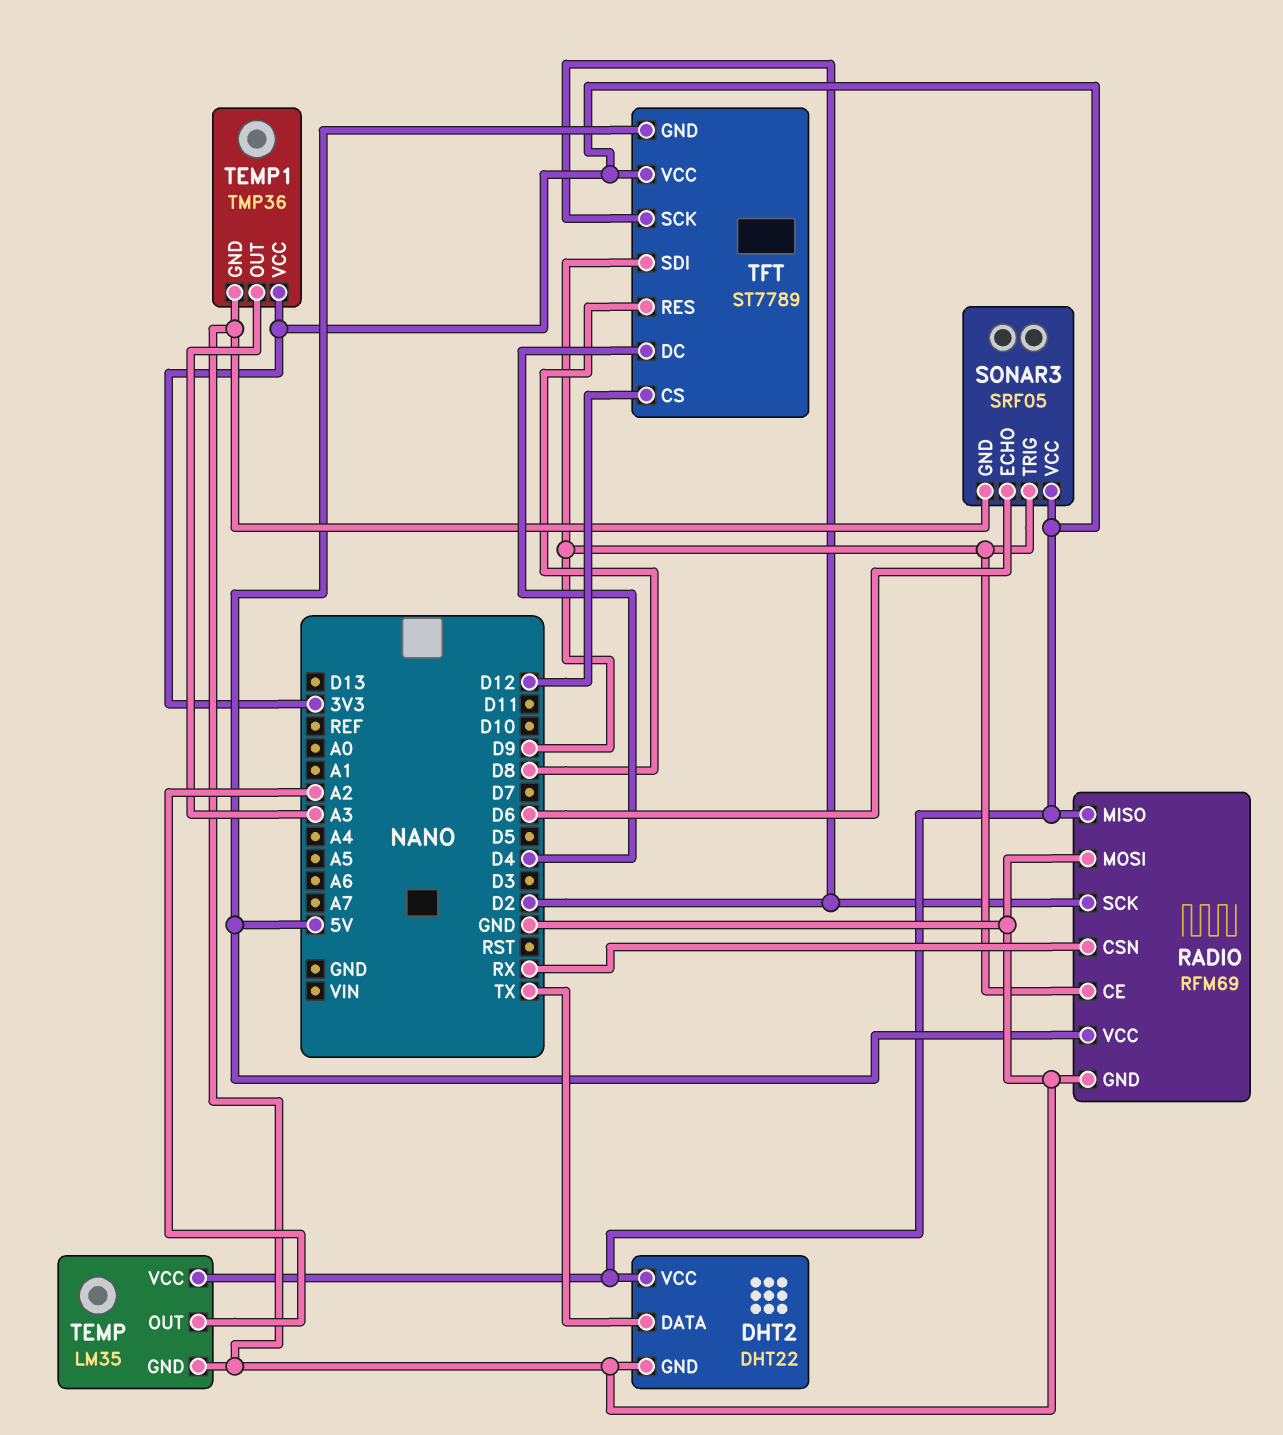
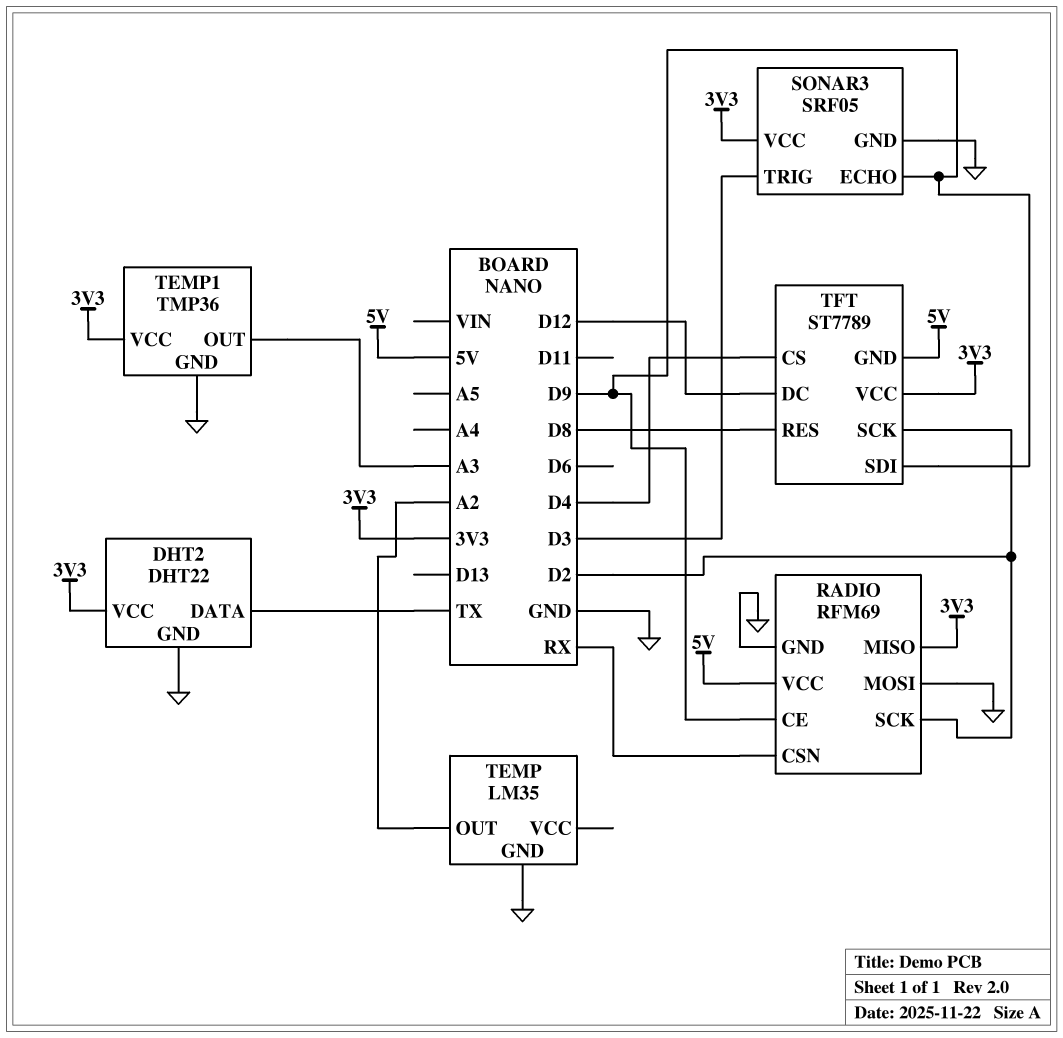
SONAR3 pin ECHO: D6 -> D9
SONAR3 pin TRIG: D9 -> D3
TEMP pin VCC: 3V3 -> none
TFT pin CS: D12 -> D4
TFT pin DC: D4 -> D12

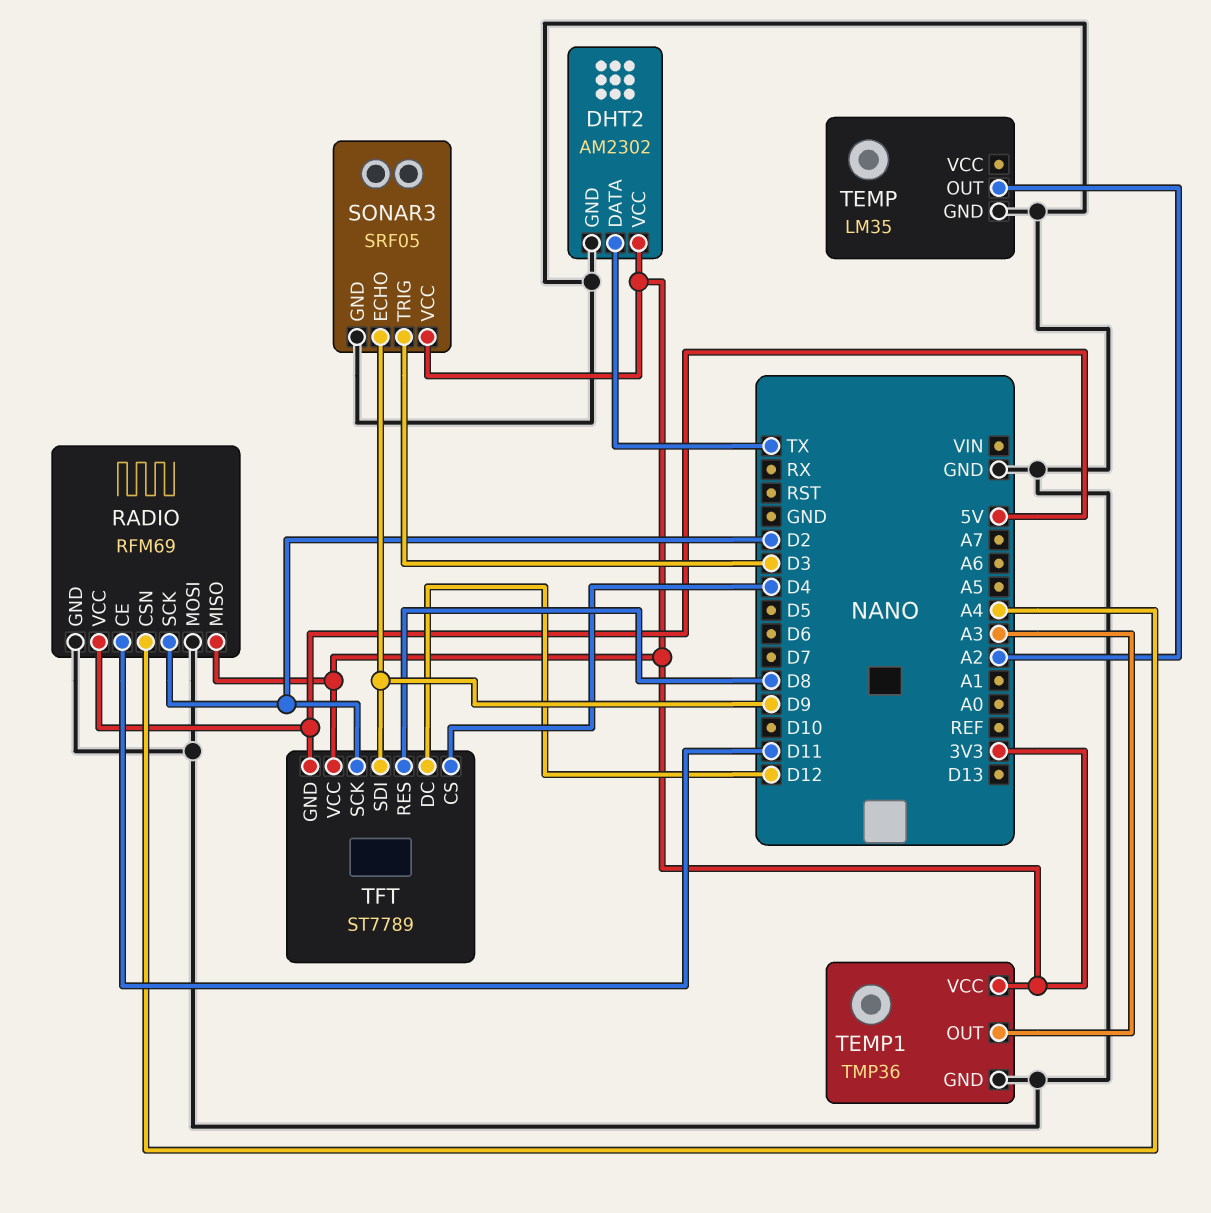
DHT2: DHT22 -> AM2302
RADIO pin CE: D9 -> D11
RADIO pin CSN: RX -> A4

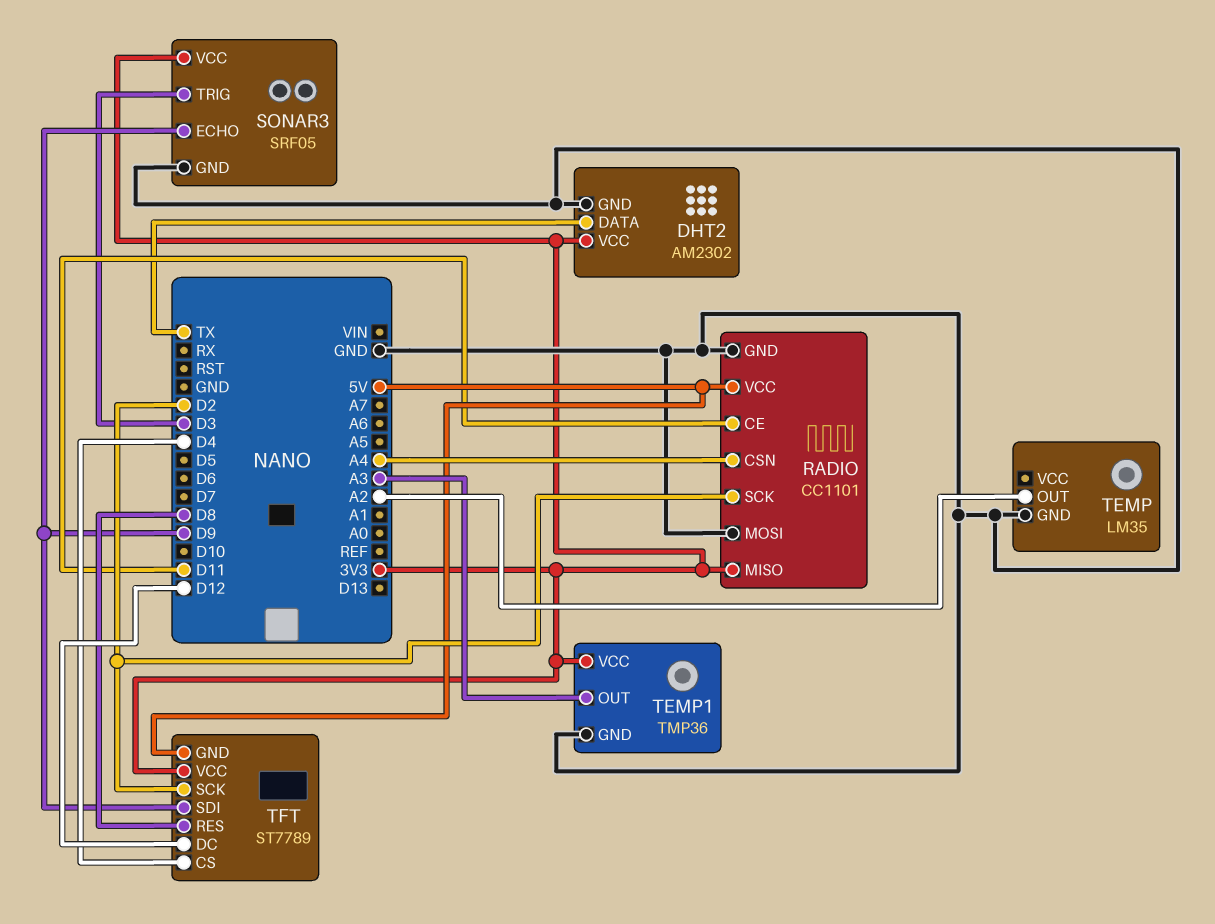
RADIO: RFM69 -> CC1101

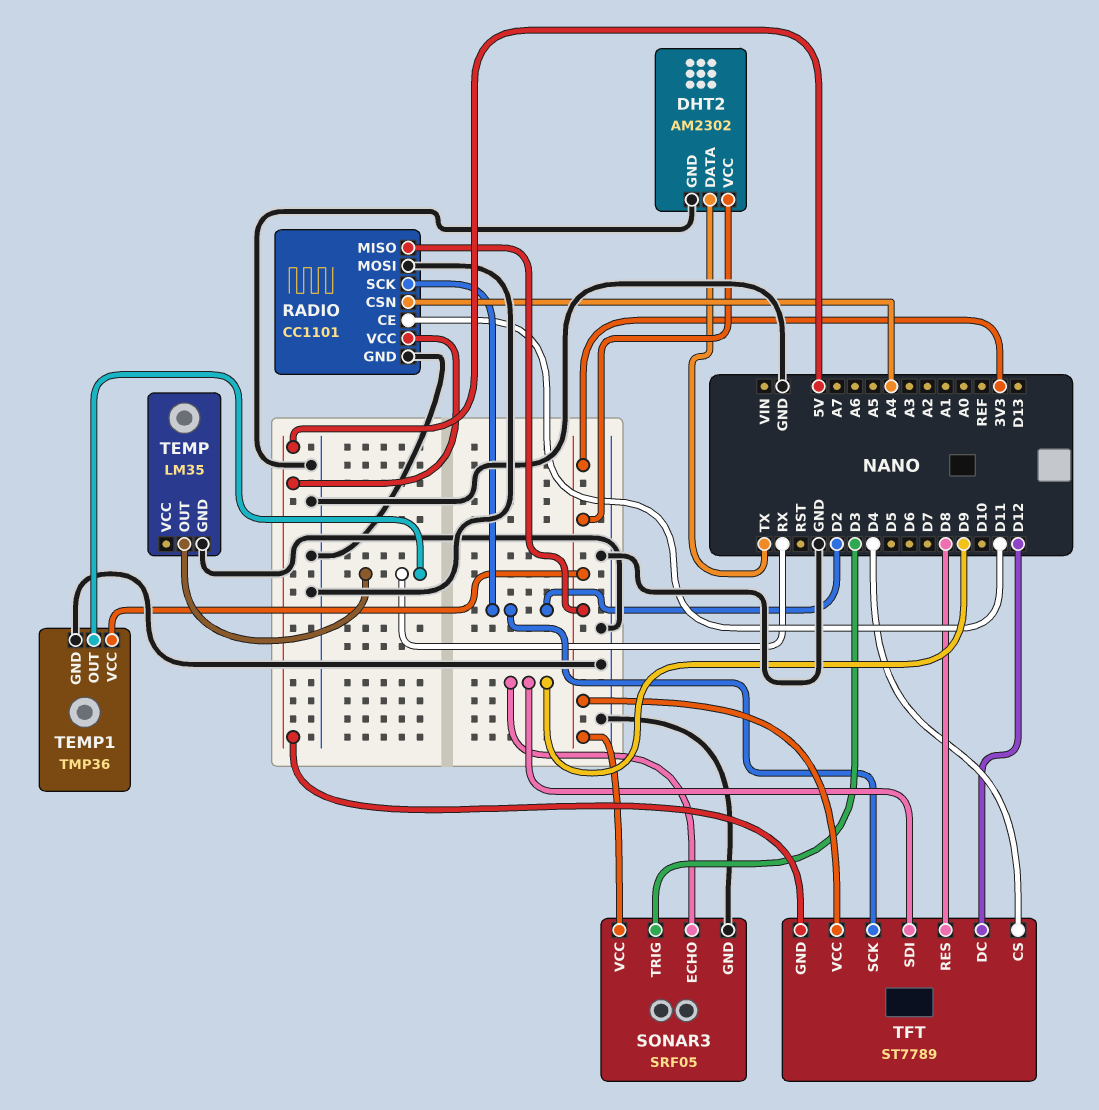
TEMP pin OUT: A2 -> RX
TEMP1 pin OUT: A3 -> RX

